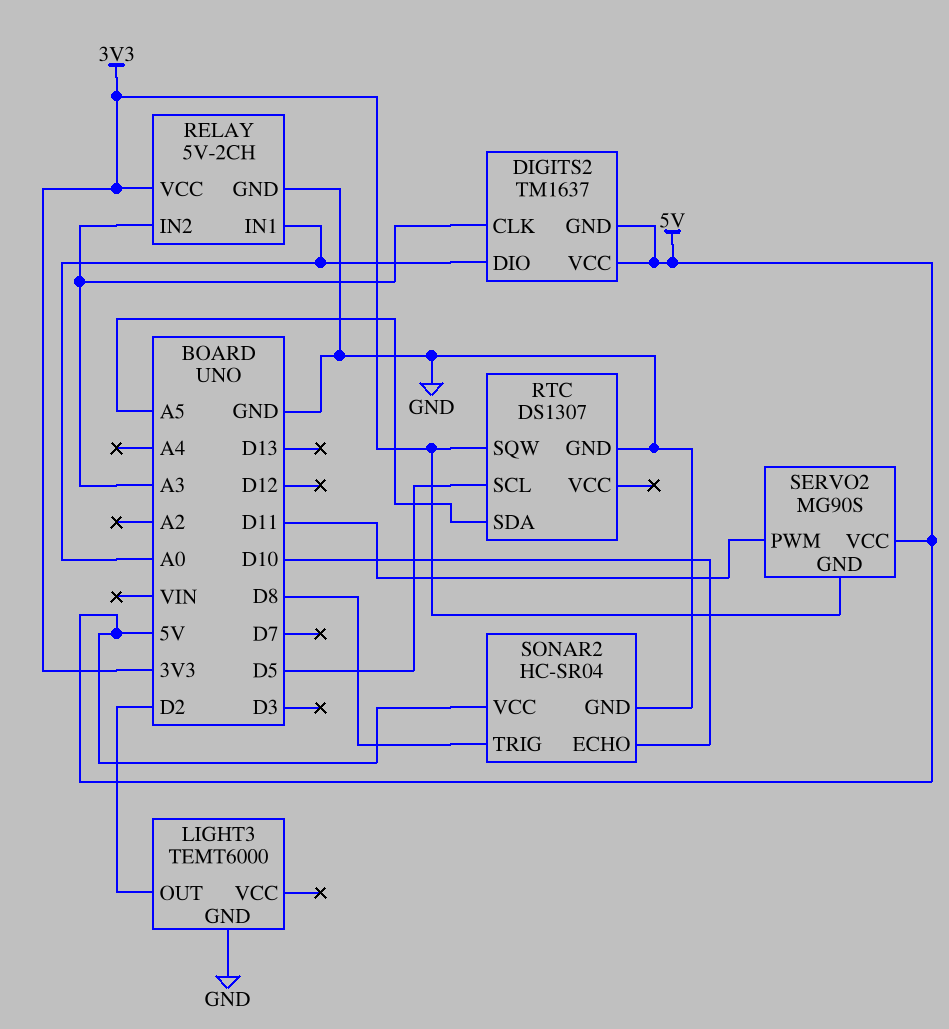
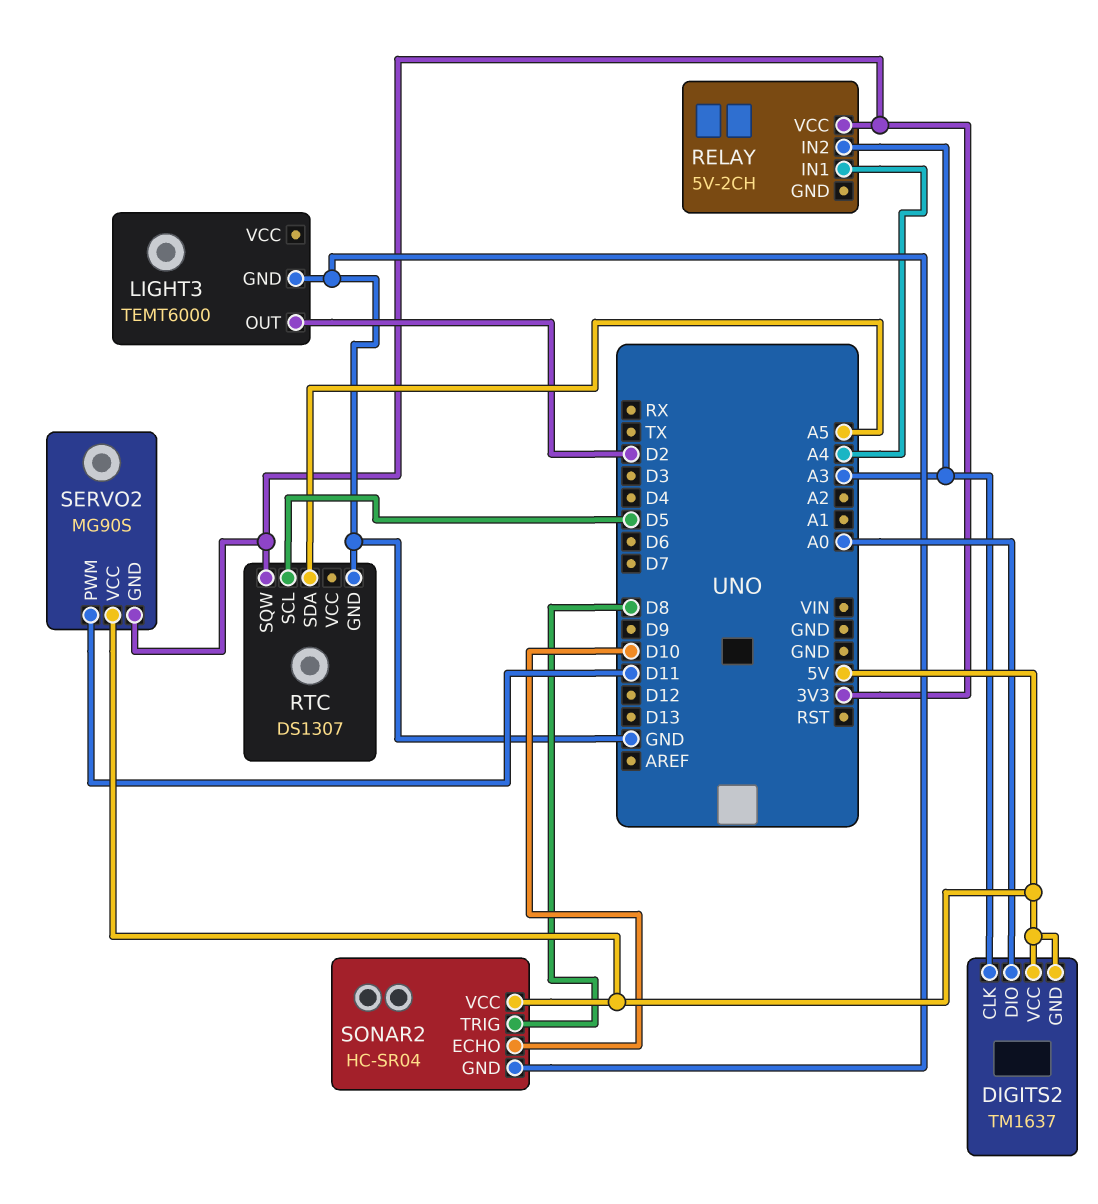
RELAY pin GND: GND -> none
RELAY pin IN1: A0 -> A4

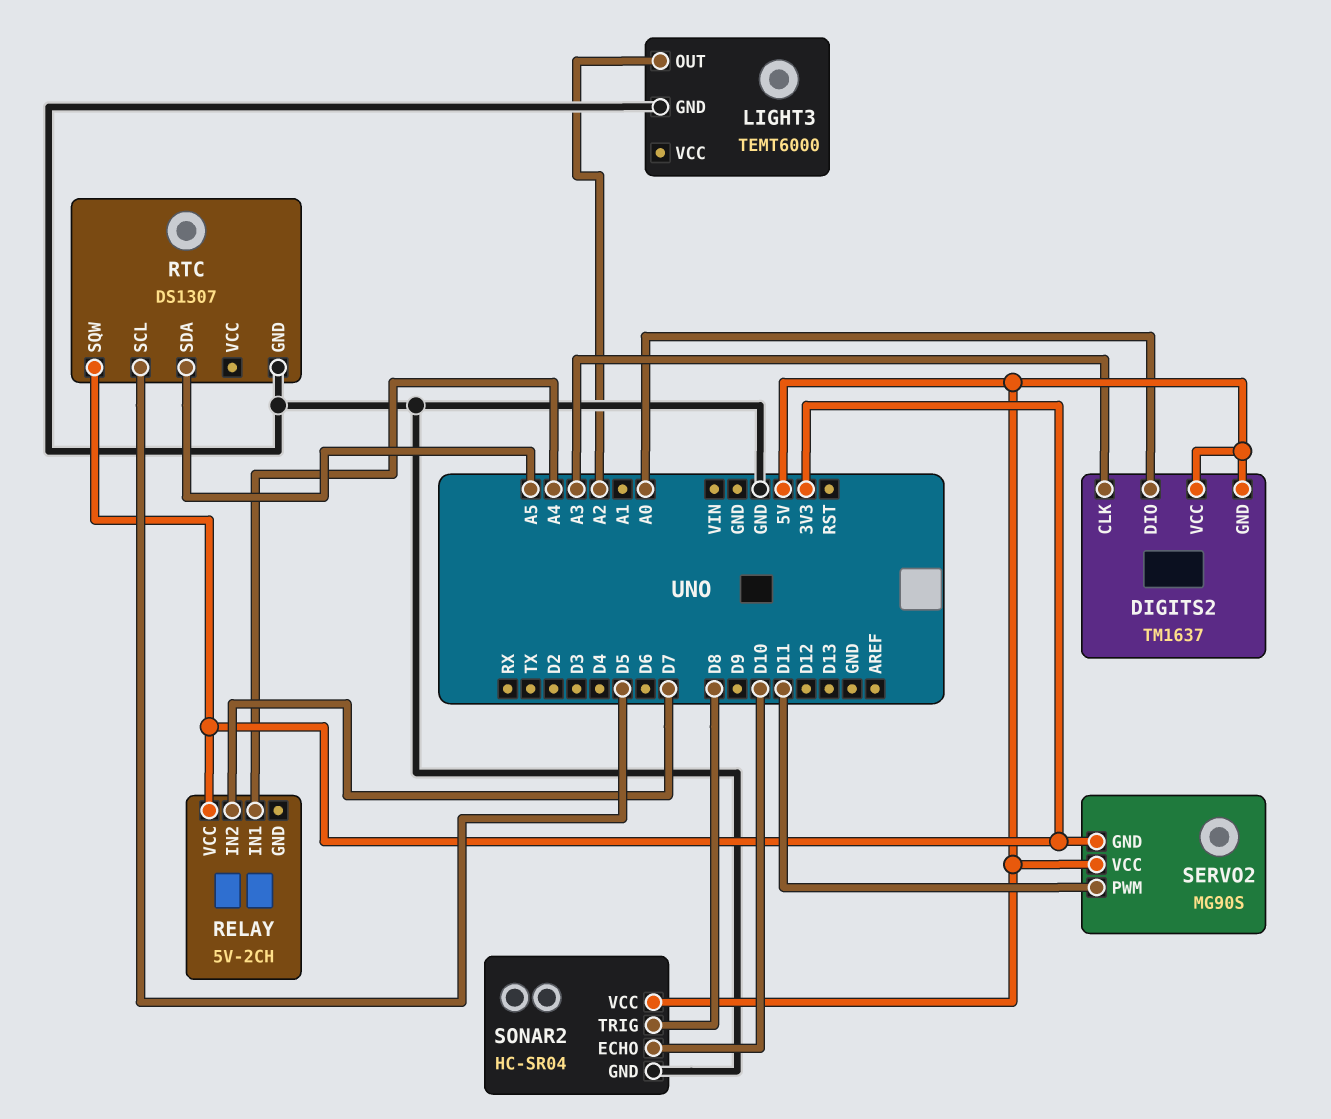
LIGHT3 pin OUT: D2 -> A2
RELAY pin IN2: A3 -> D7

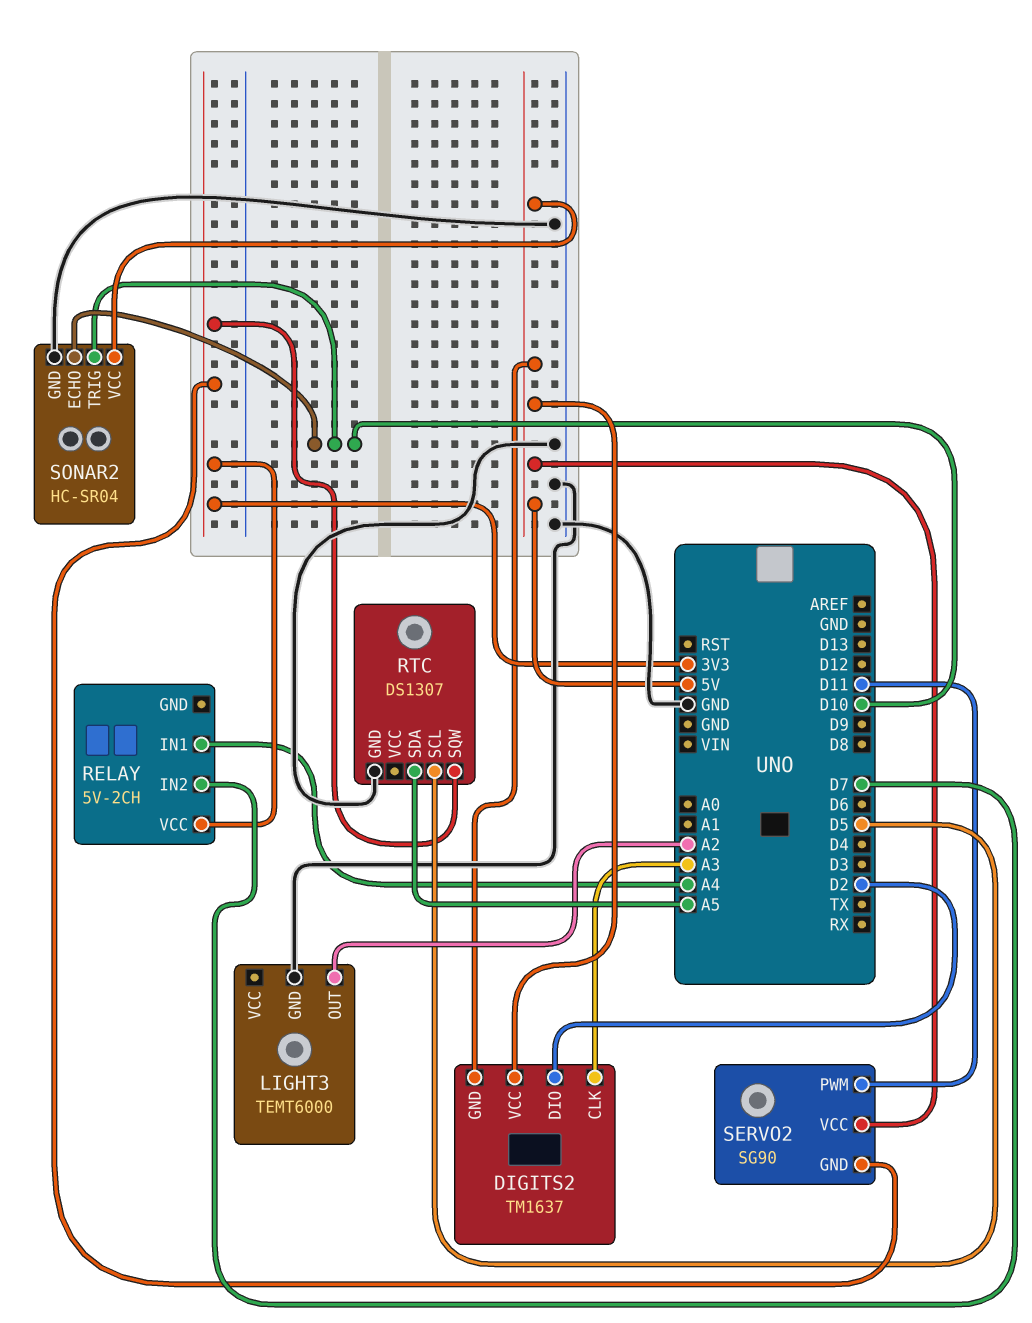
DIGITS2 pin DIO: A0 -> D2
SERVO2: MG90S -> SG90
SONAR2 pin TRIG: D8 -> D10

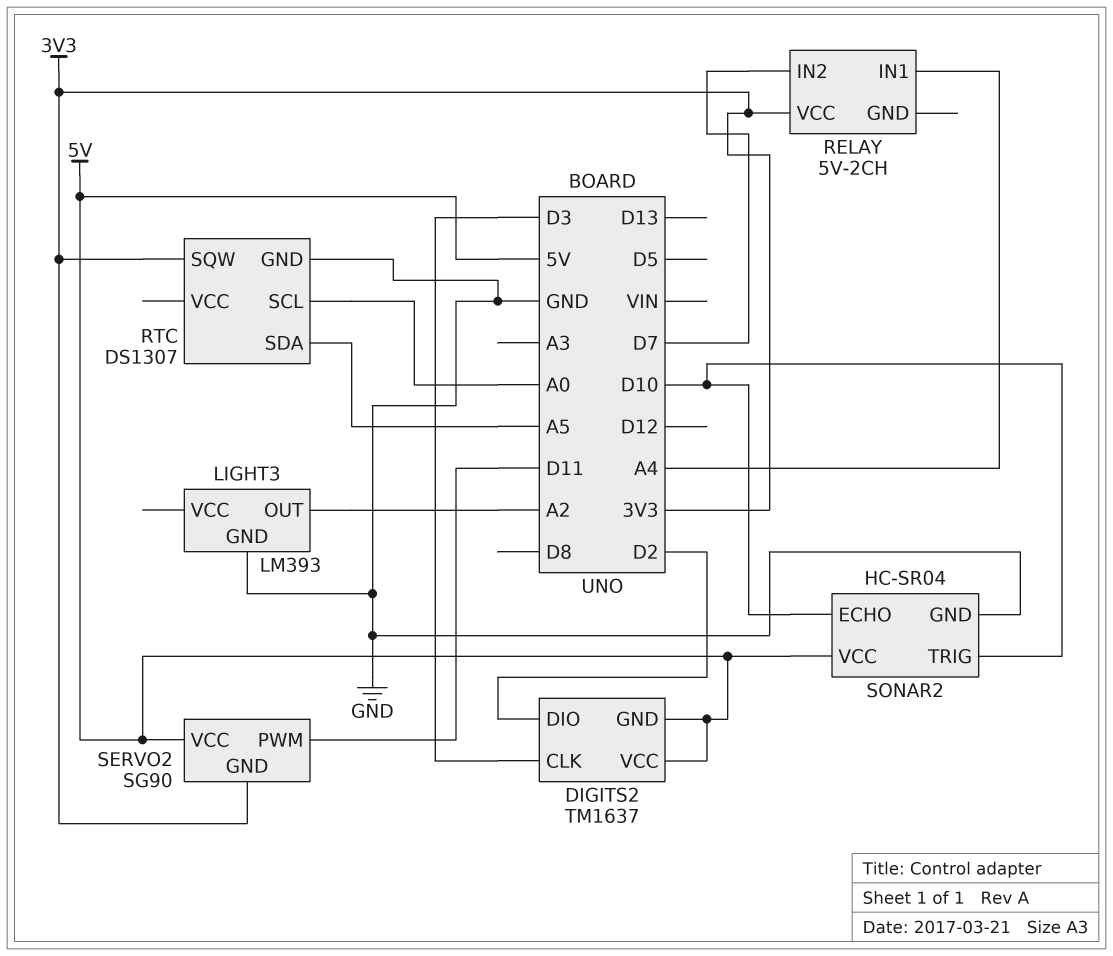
DIGITS2 pin CLK: A3 -> D3
LIGHT3: TEMT6000 -> LM393
RTC pin SCL: D5 -> A0

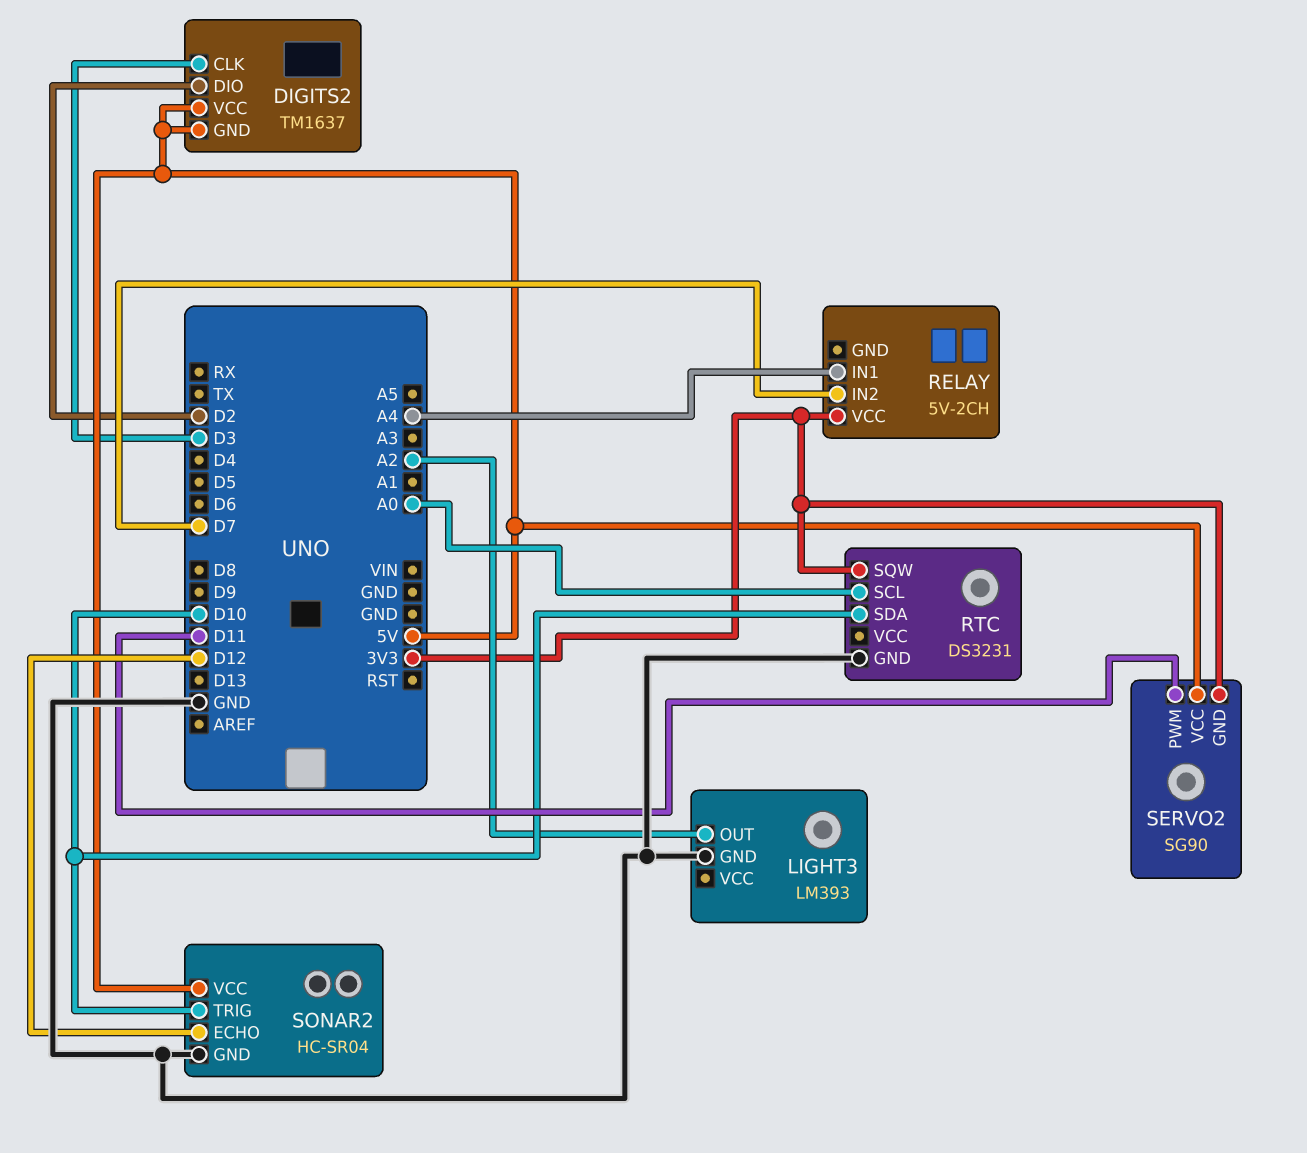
RTC: DS1307 -> DS3231
RTC pin SDA: A5 -> D10
SONAR2 pin ECHO: D10 -> D12

